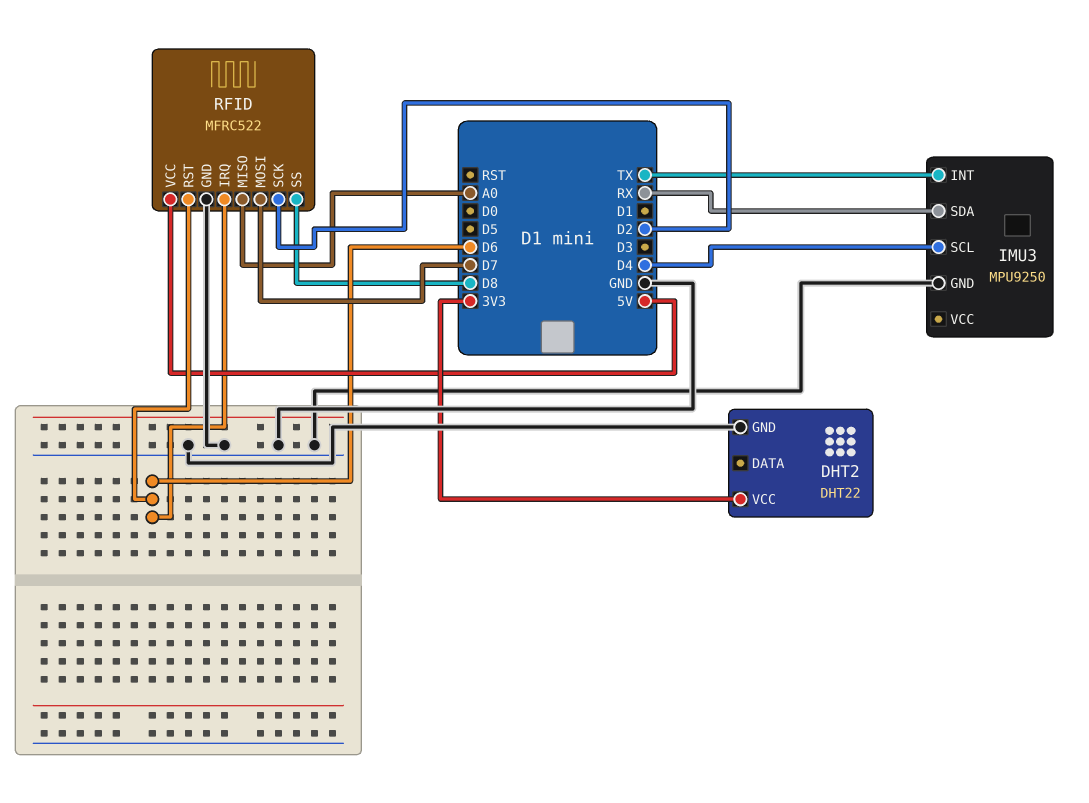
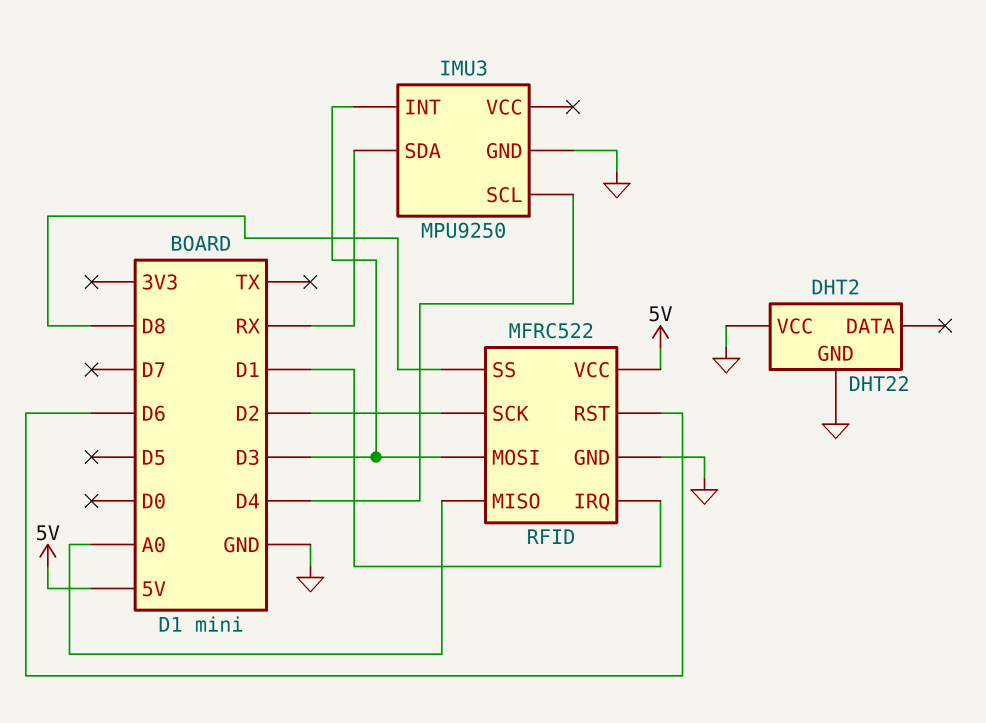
DHT2 pin VCC: 3V3 -> GND
IMU3 pin INT: TX -> D3
RFID pin IRQ: D6 -> D1
RFID pin MOSI: D7 -> D3

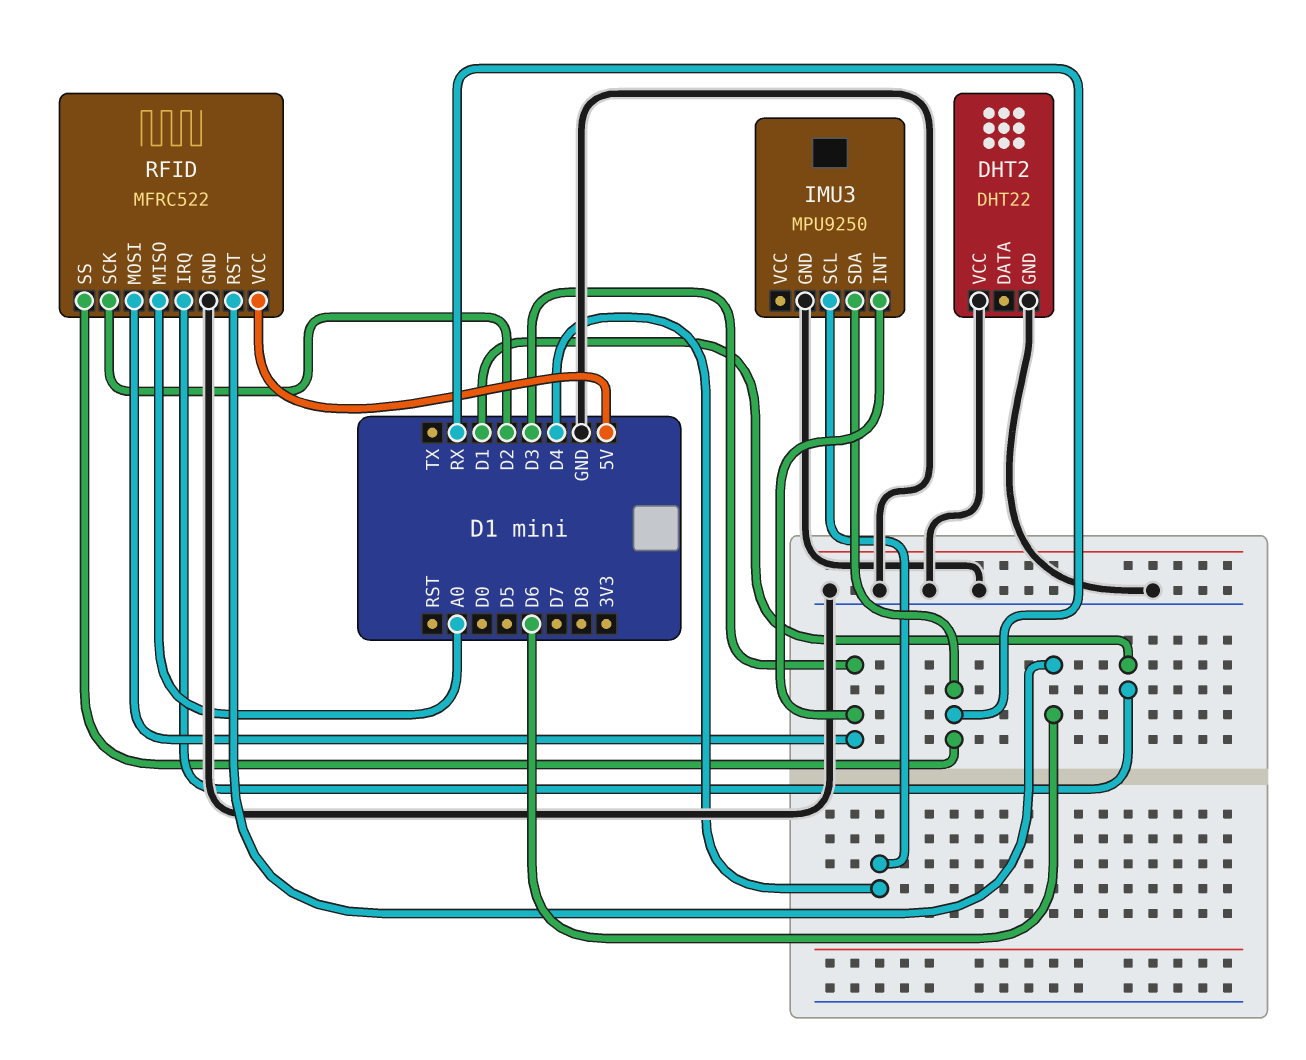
RFID pin SS: D8 -> RX

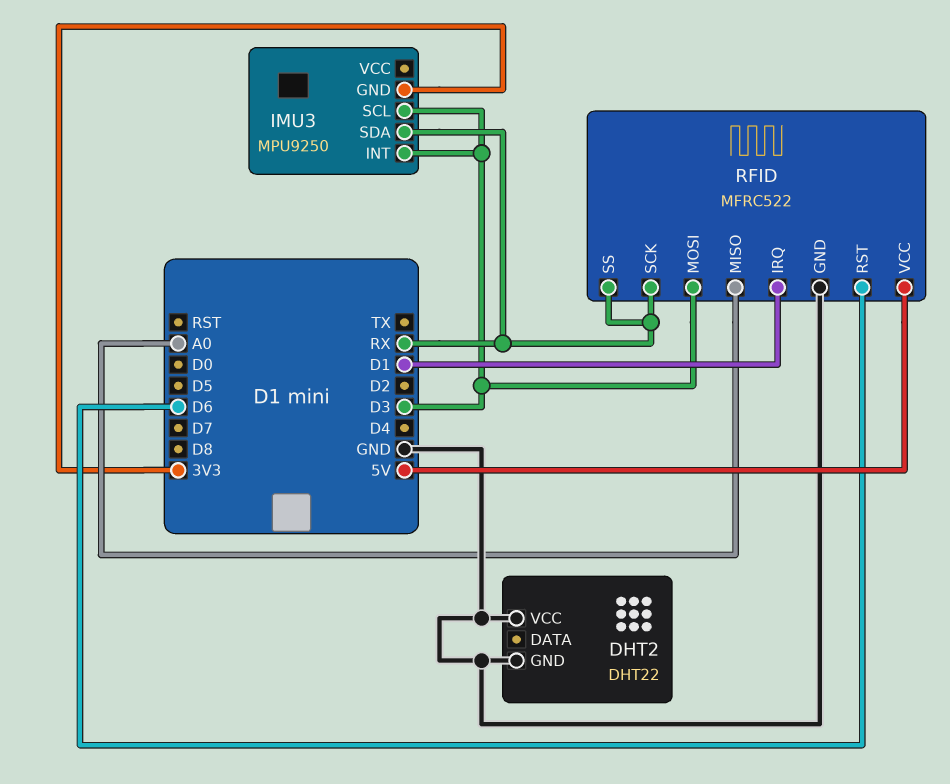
IMU3 pin GND: GND -> 3V3
IMU3 pin SCL: D4 -> D3
RFID pin SCK: D2 -> RX

